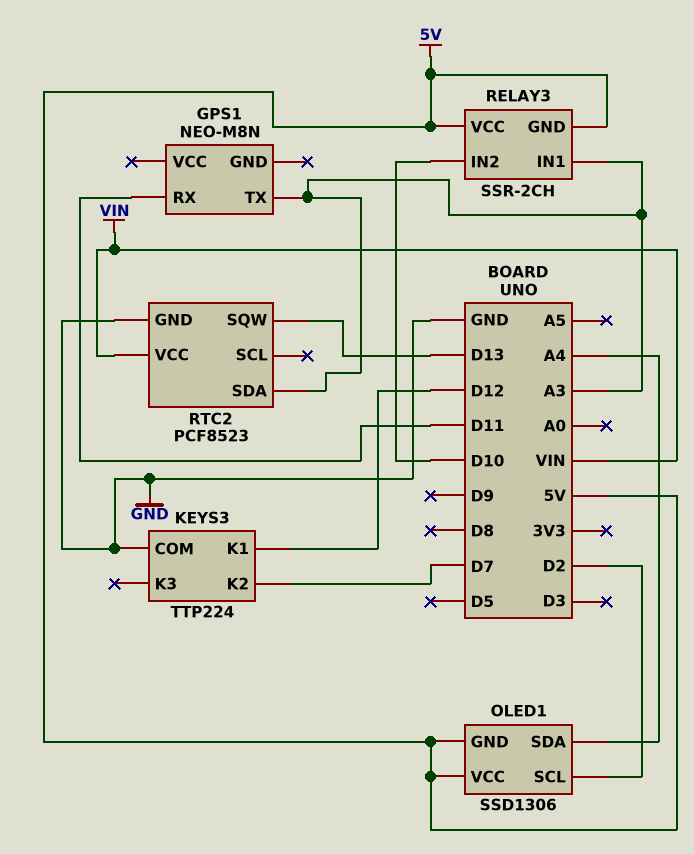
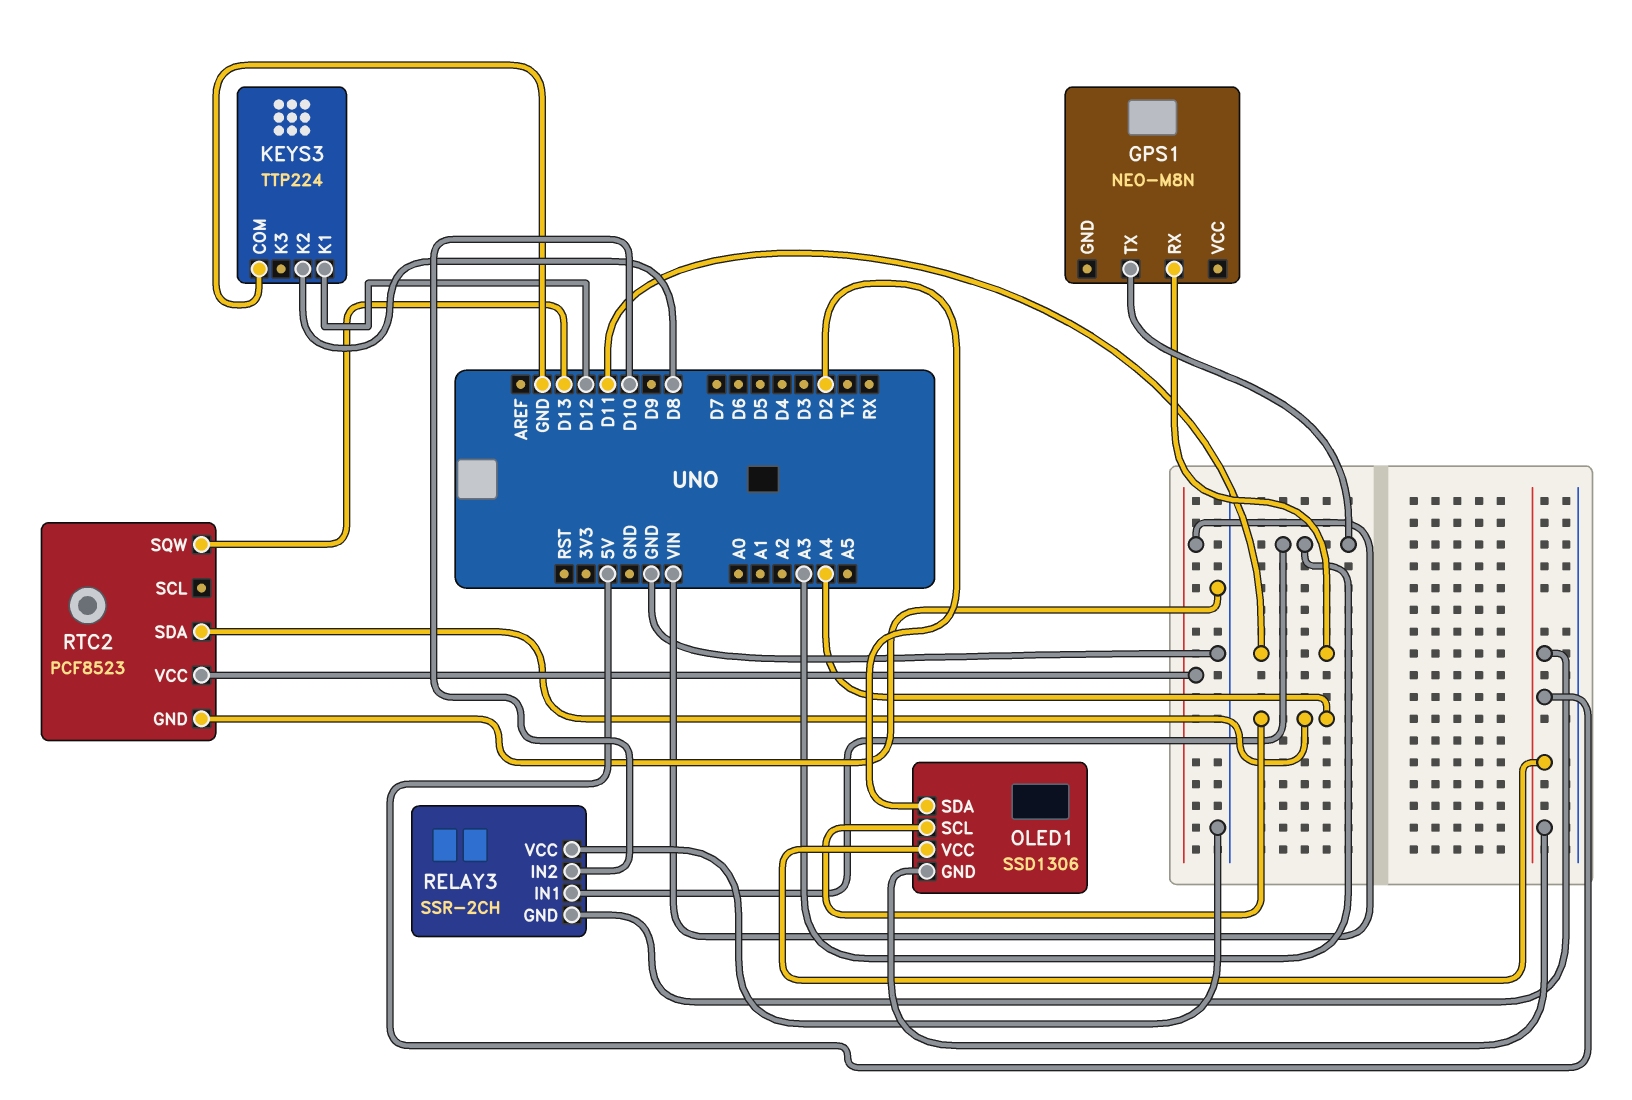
KEYS3 pin K2: D7 -> D8
OLED1 pin SCL: D2 -> A4
OLED1 pin SDA: A4 -> D2
RELAY3 pin VCC: 5V -> GND
RTC2 pin SDA: A3 -> A4

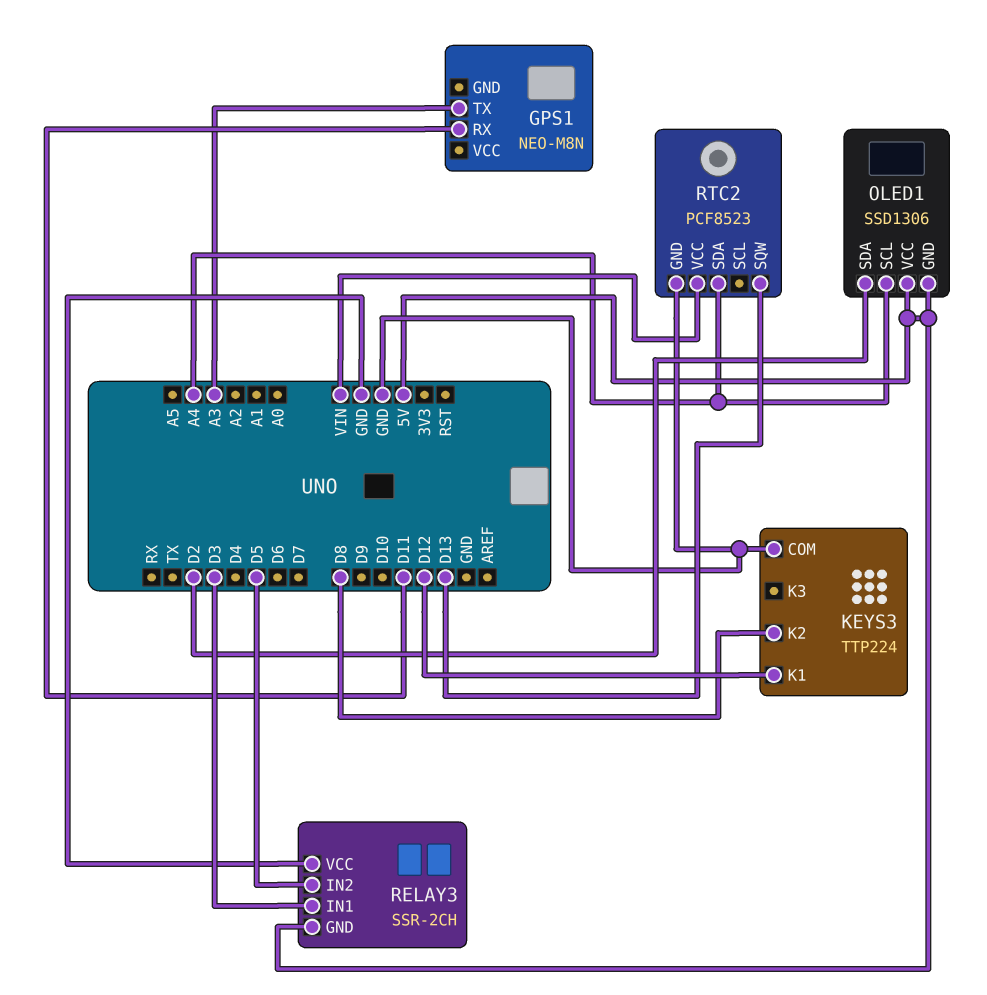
RELAY3 pin IN1: A3 -> D3
RELAY3 pin IN2: D10 -> D5

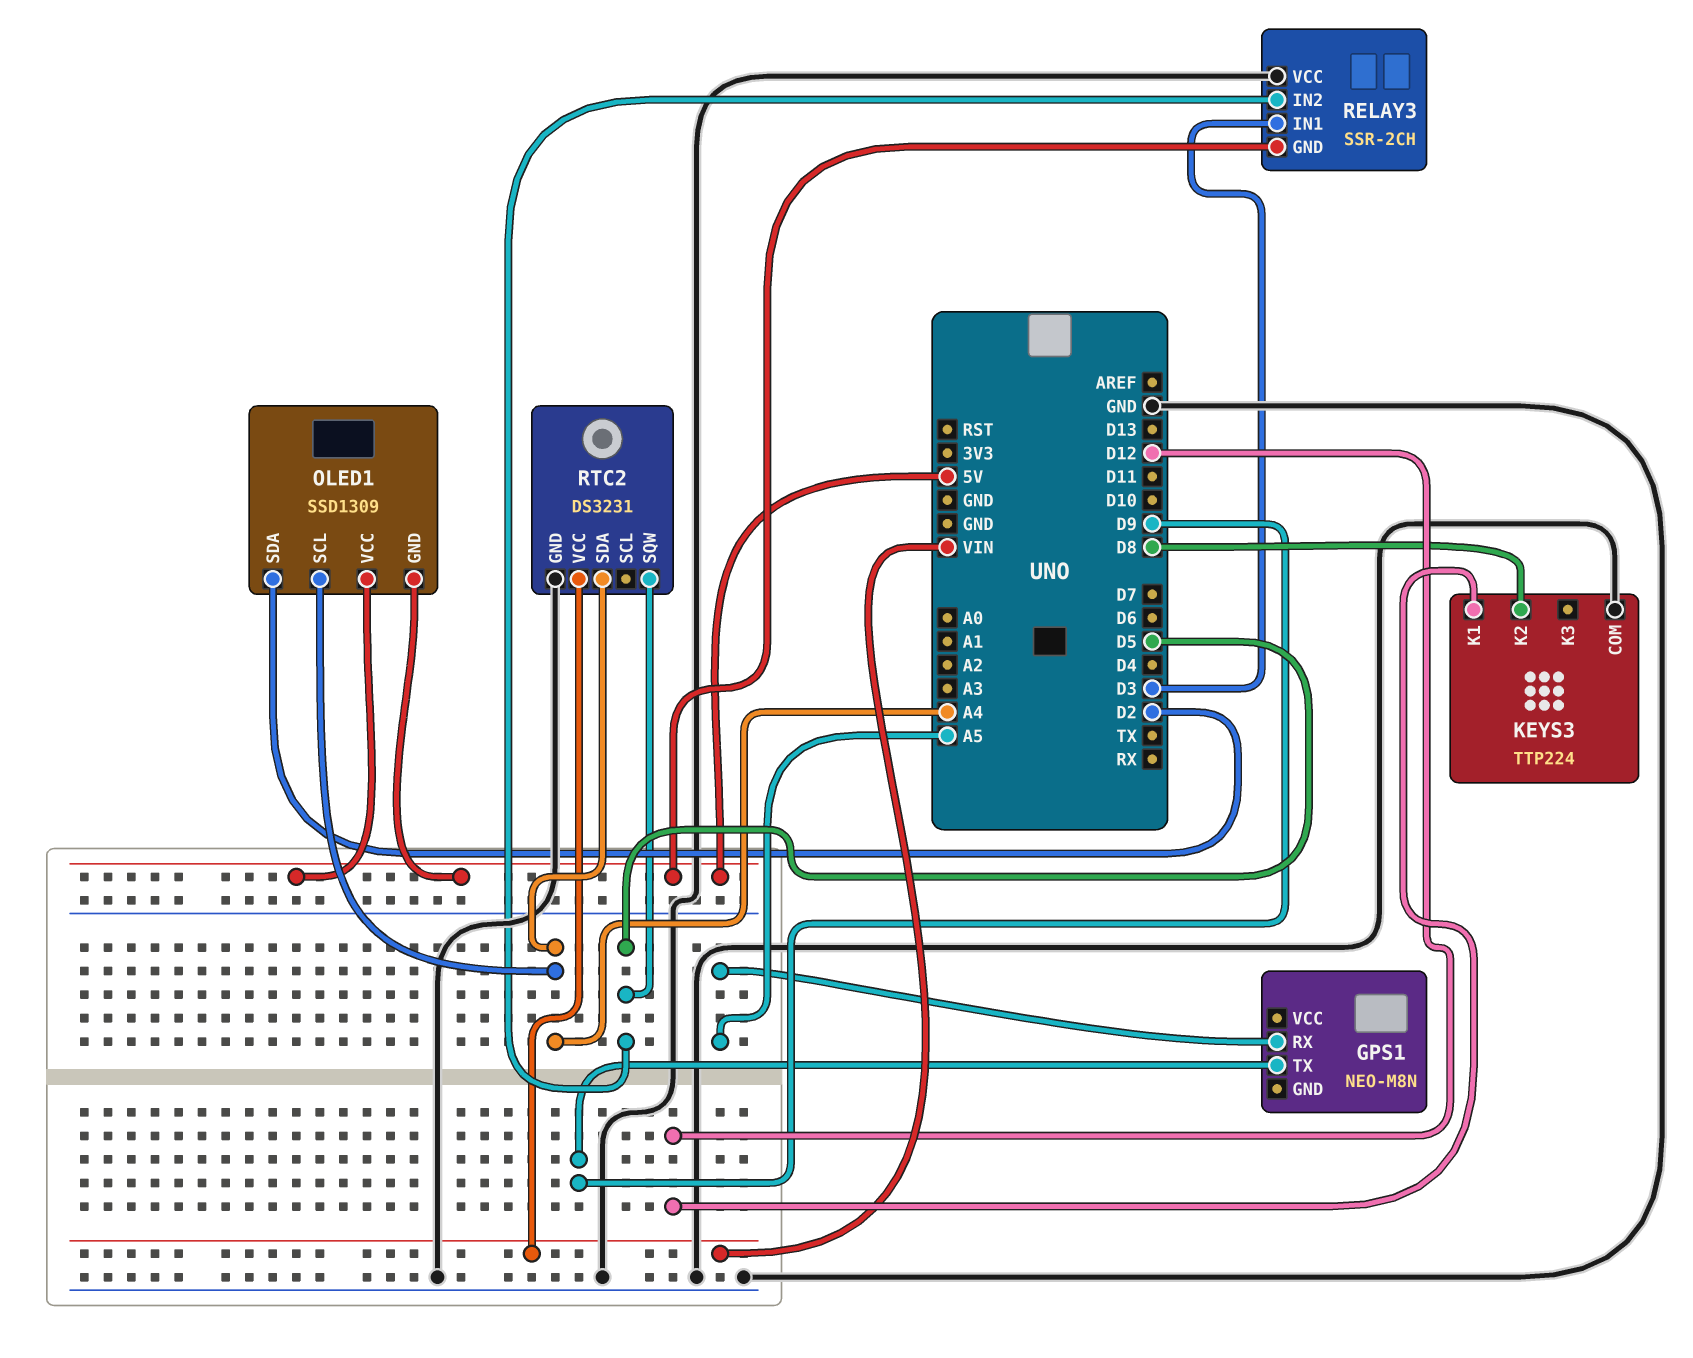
GPS1 pin RX: D11 -> A5
GPS1 pin TX: A3 -> D9
OLED1: SSD1306 -> SSD1309
RTC2: PCF8523 -> DS3231
RTC2 pin SQW: D13 -> D5

